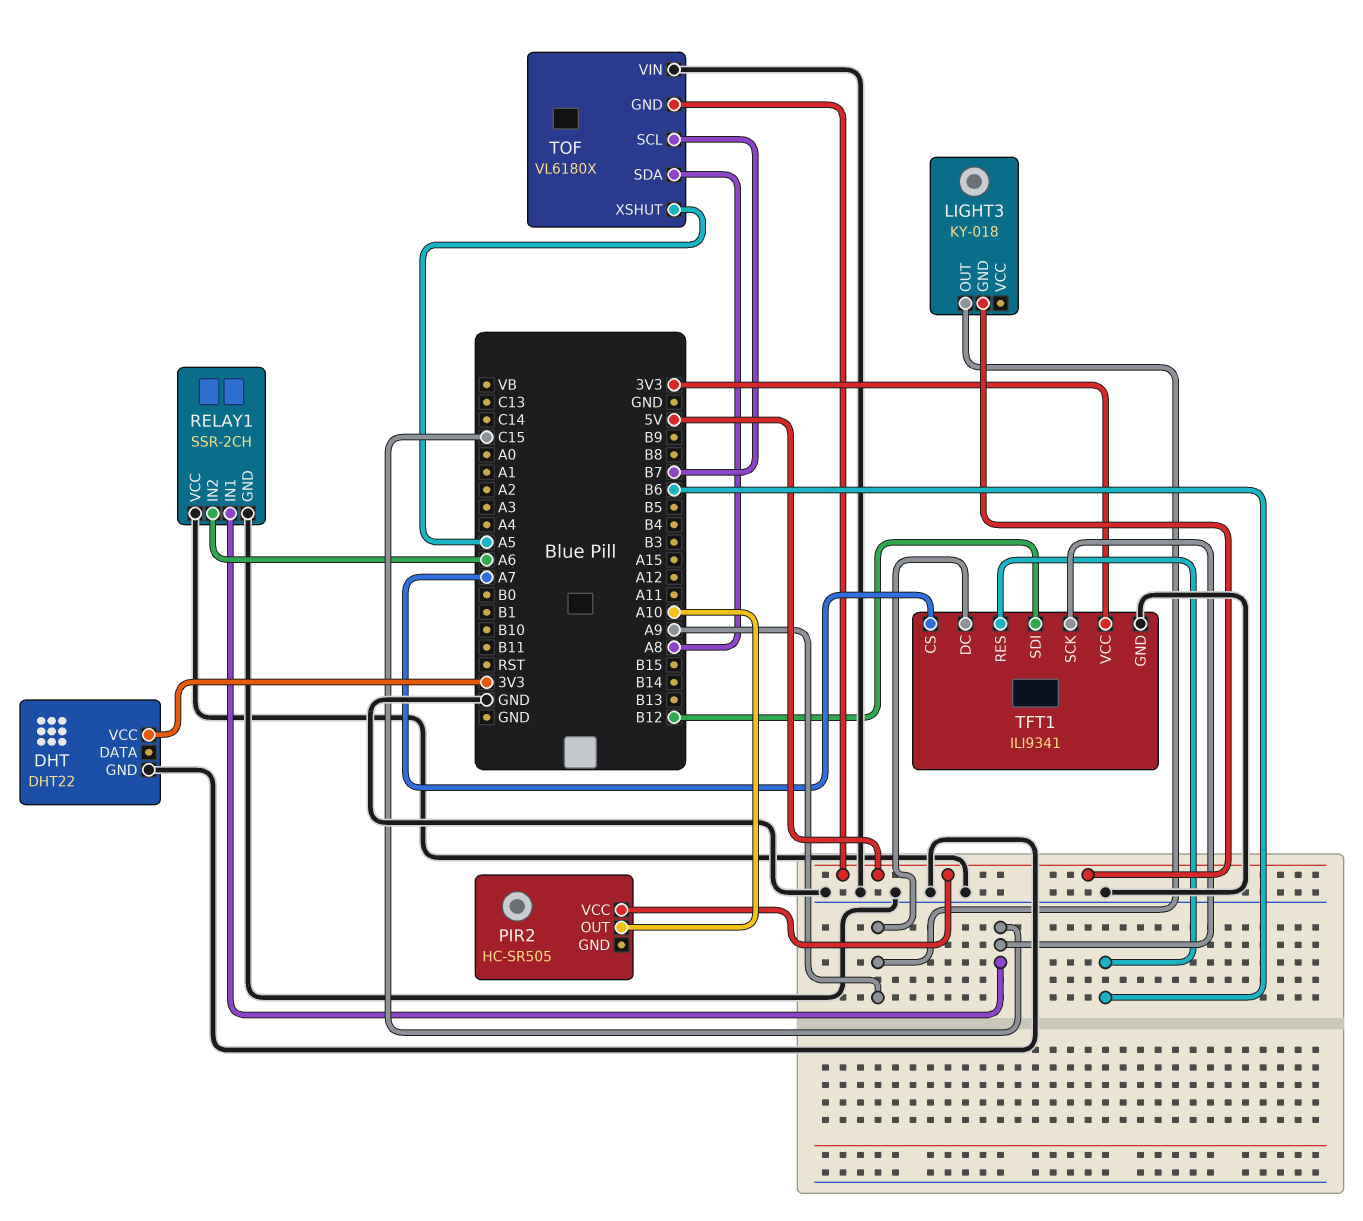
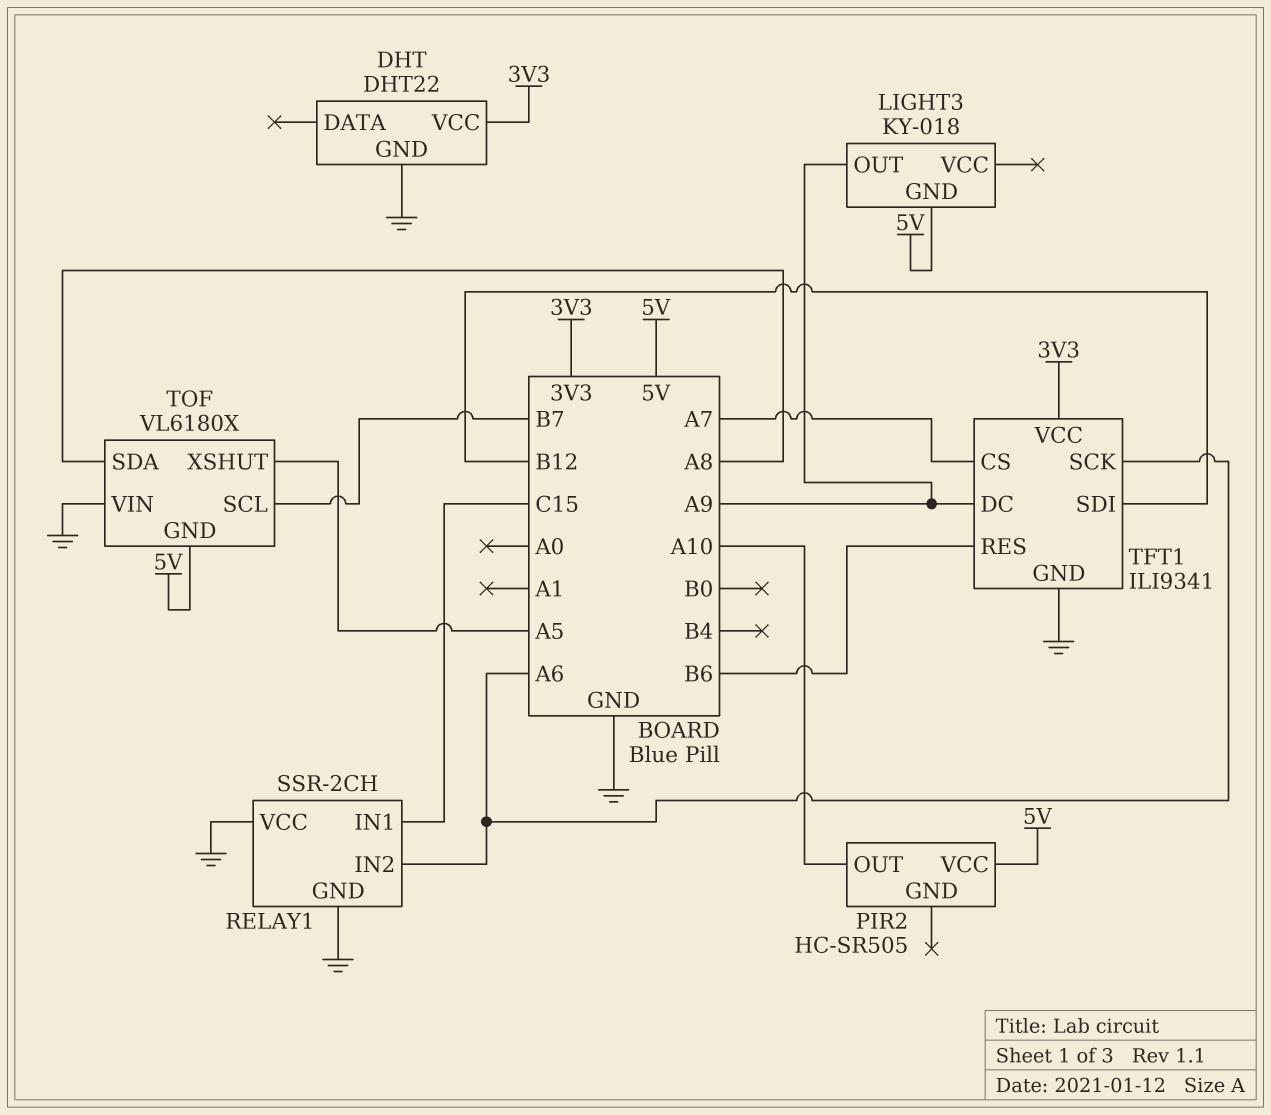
TFT1 pin SCK: C15 -> A6

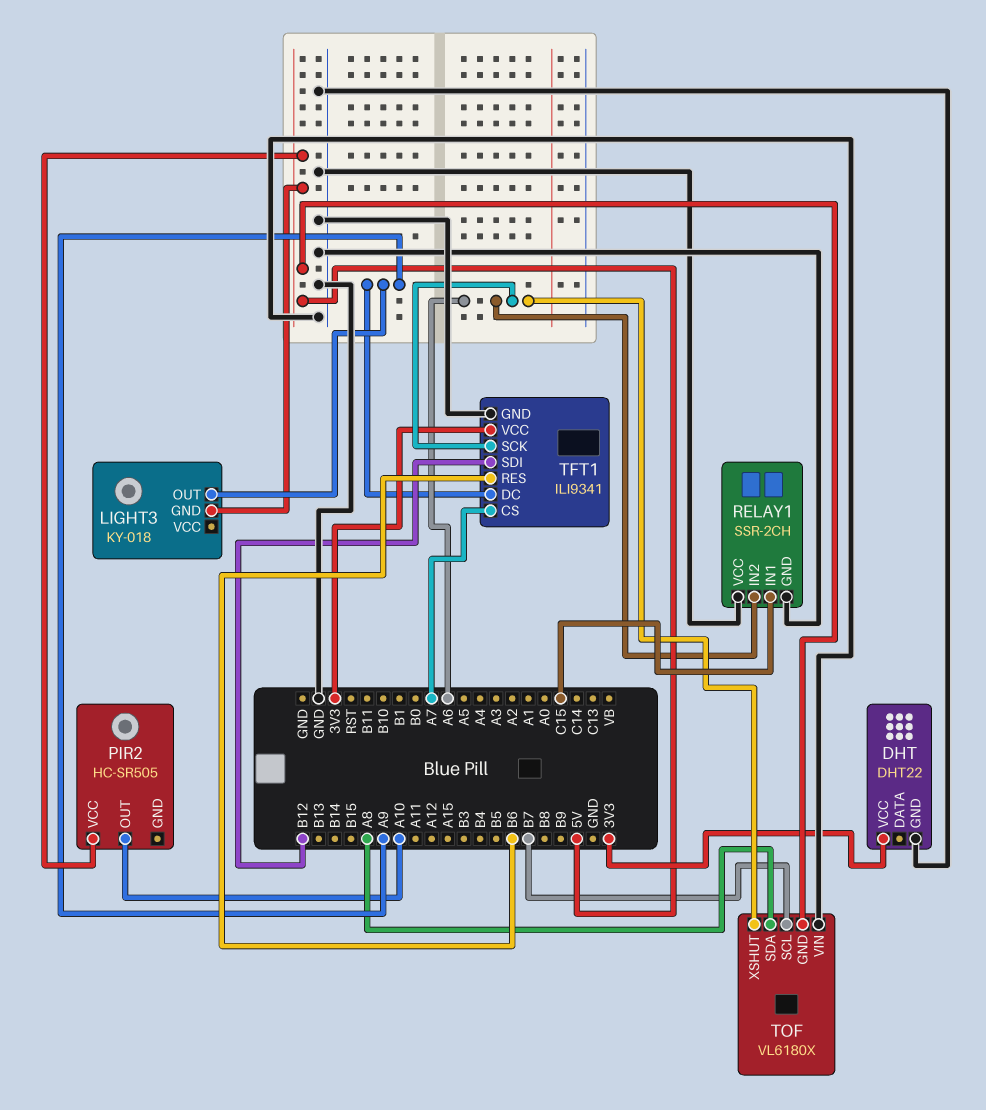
TOF pin XSHUT: A5 -> A6

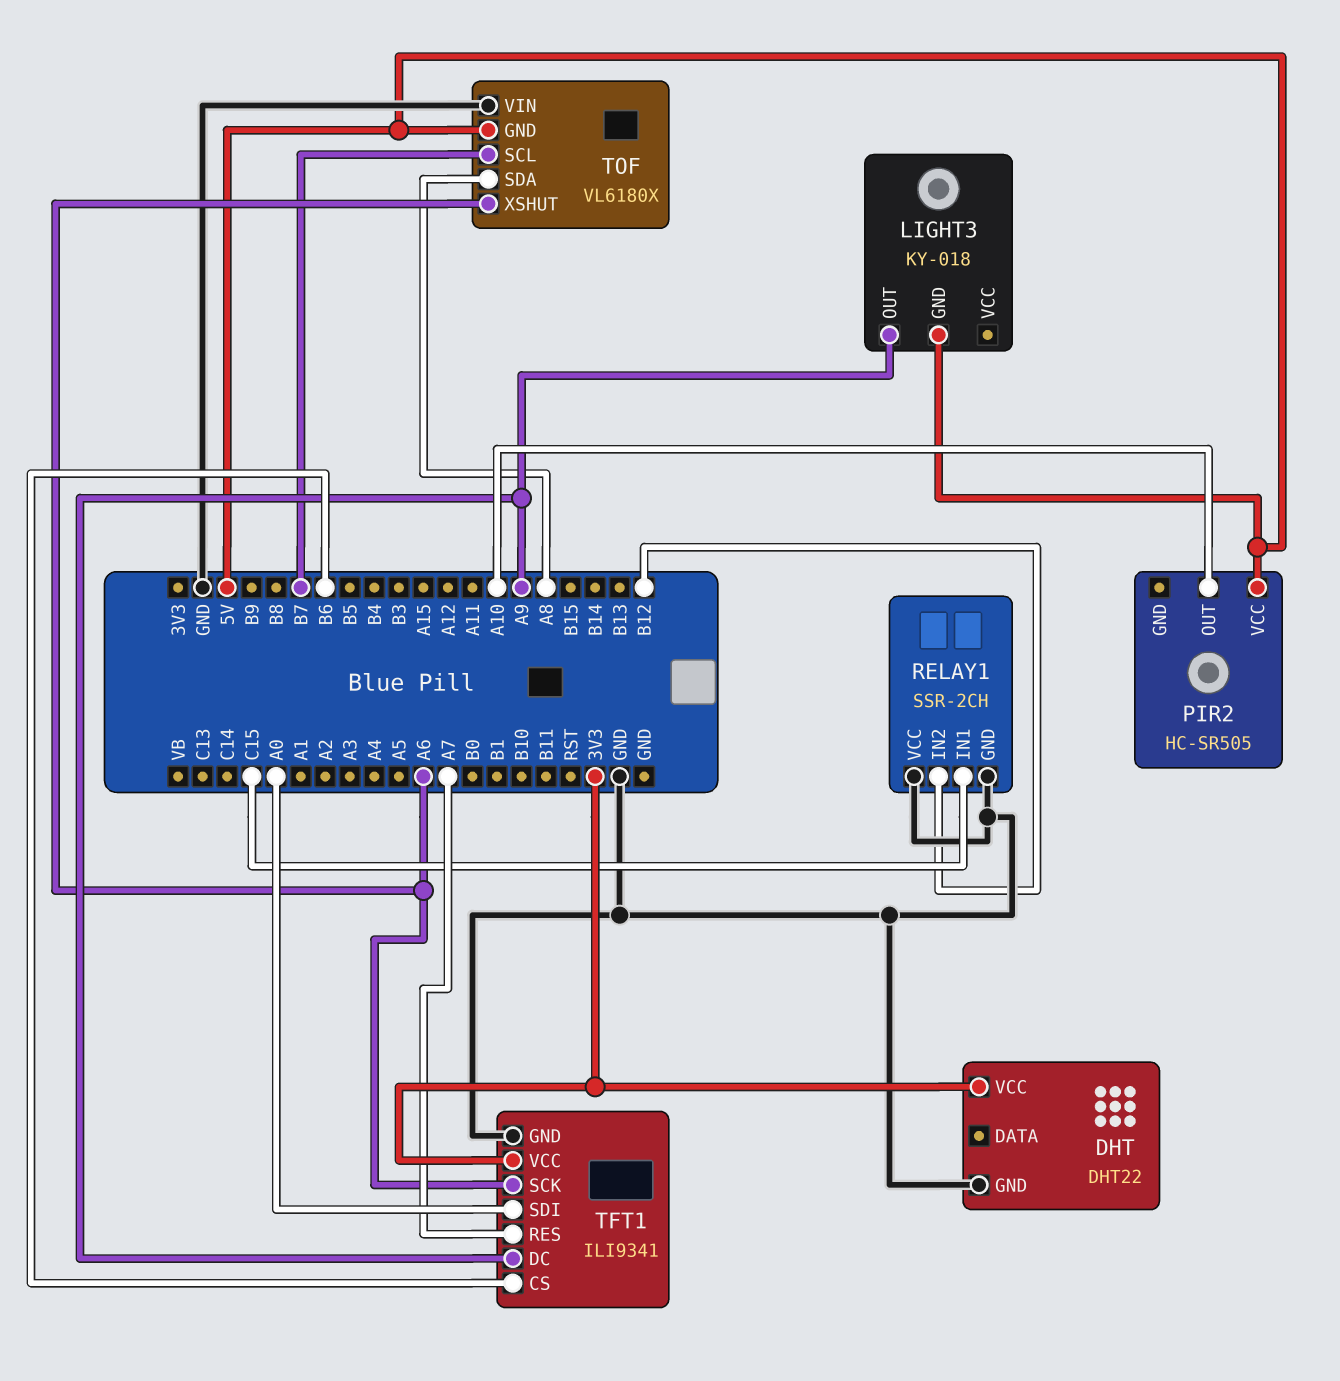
RELAY1 pin IN2: A6 -> B12
TFT1 pin CS: A7 -> B6
TFT1 pin RES: B6 -> A7
TFT1 pin SDI: B12 -> A0

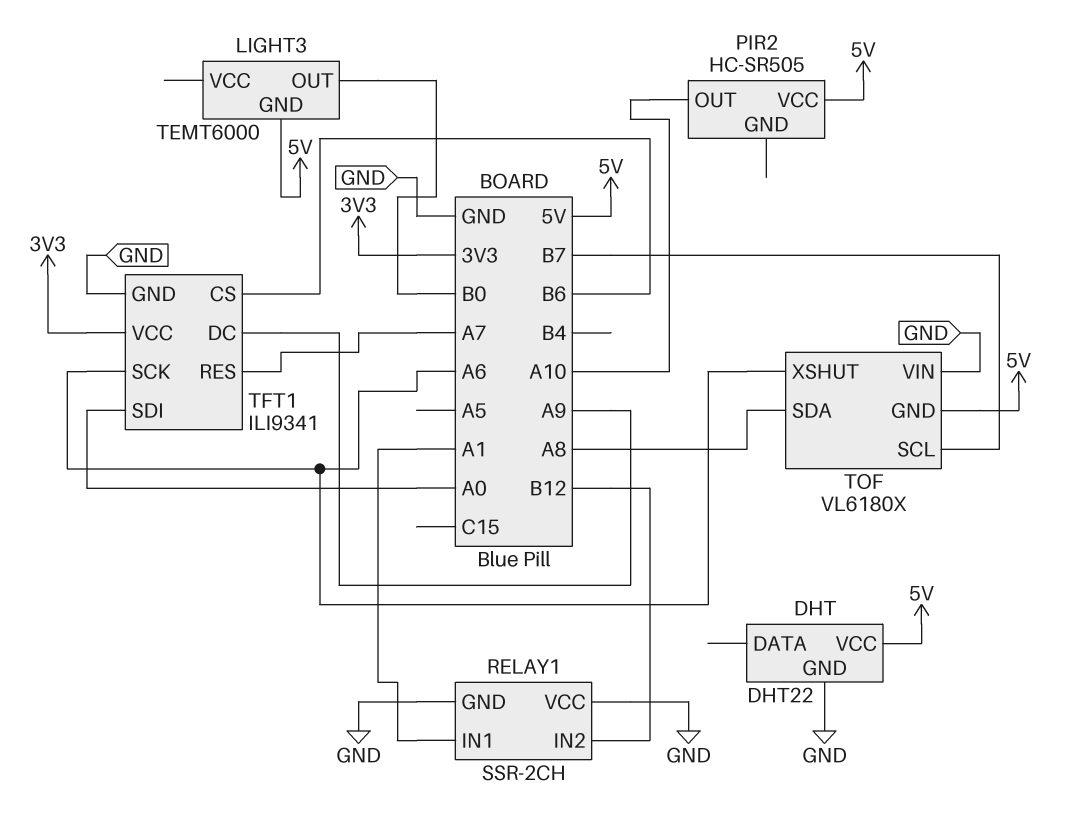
DHT pin VCC: 3V3 -> 5V
LIGHT3: KY-018 -> TEMT6000
LIGHT3 pin OUT: A9 -> B0
RELAY1 pin IN1: C15 -> A1

